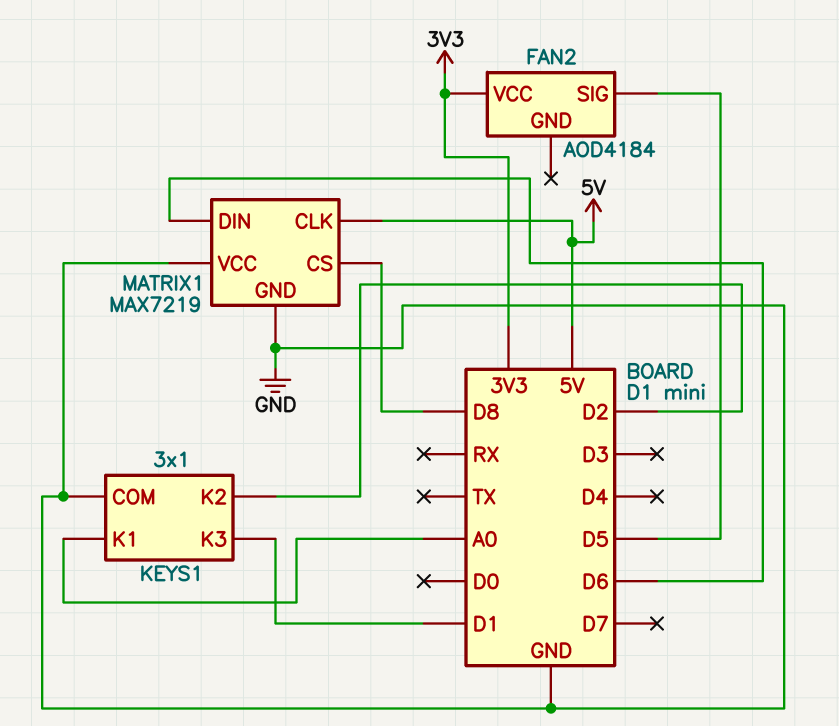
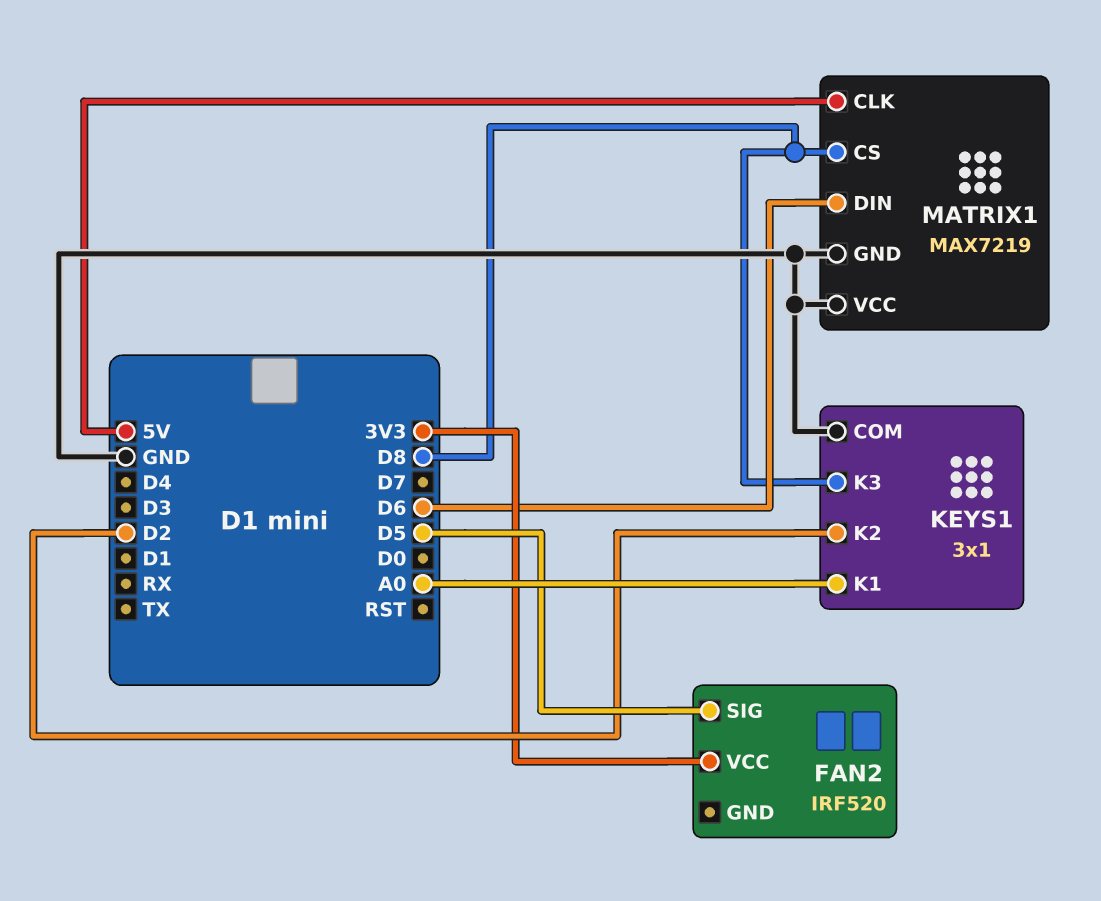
FAN2: AOD4184 -> IRF520
KEYS1 pin K3: D1 -> D8

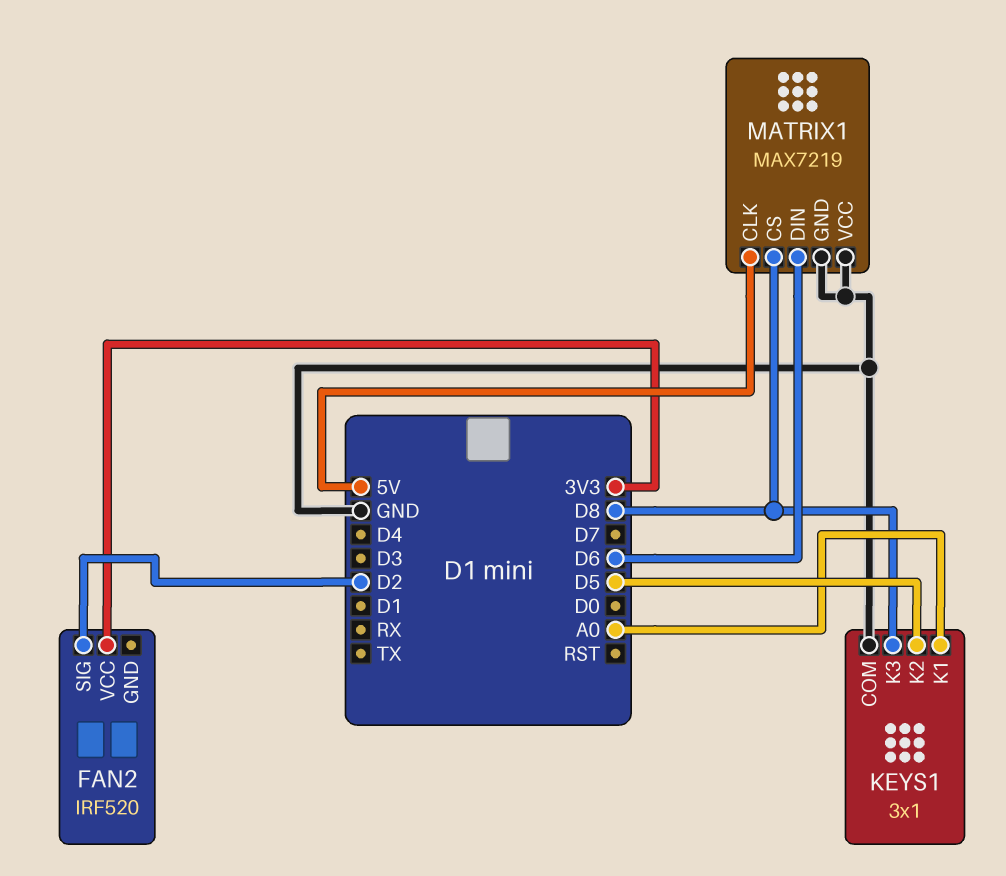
FAN2 pin SIG: D5 -> D2
KEYS1 pin K2: D2 -> D5

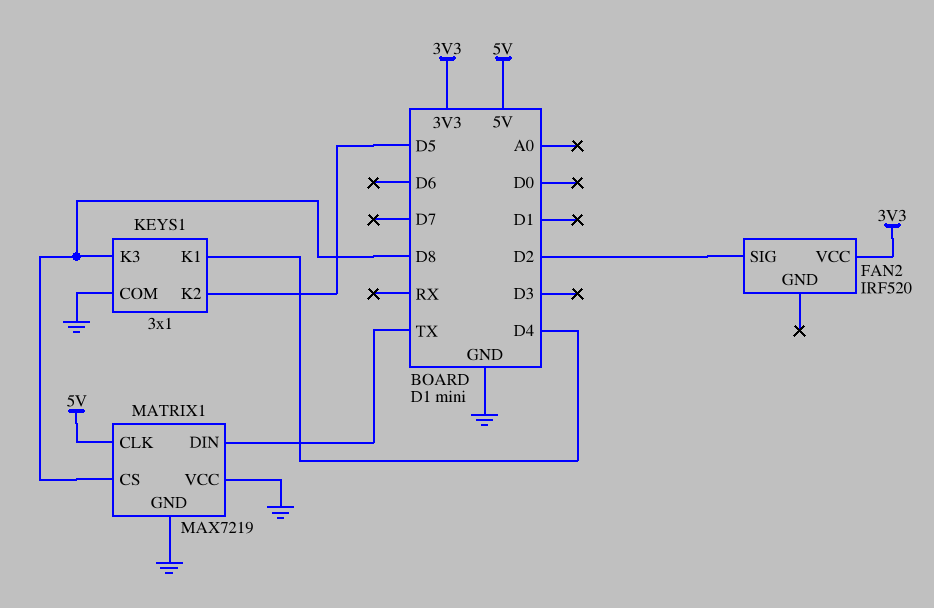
KEYS1 pin K1: A0 -> D4
MATRIX1 pin DIN: D6 -> TX

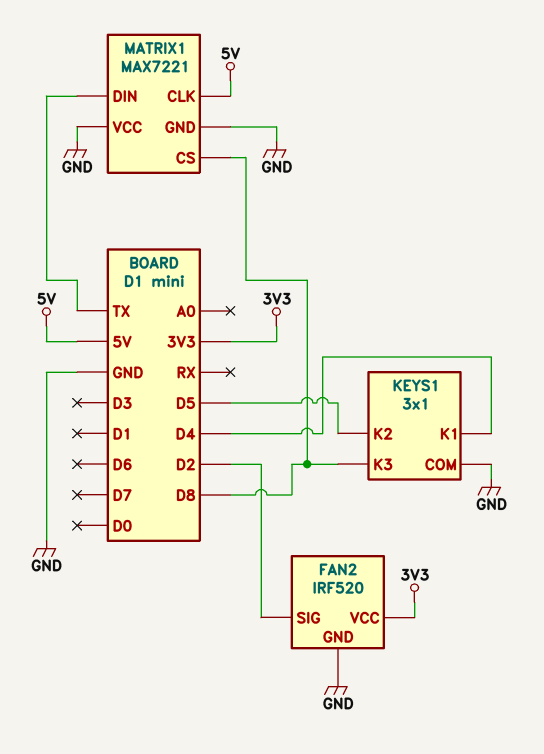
FAN2 pin GND: none -> GND
MATRIX1: MAX7219 -> MAX7221

